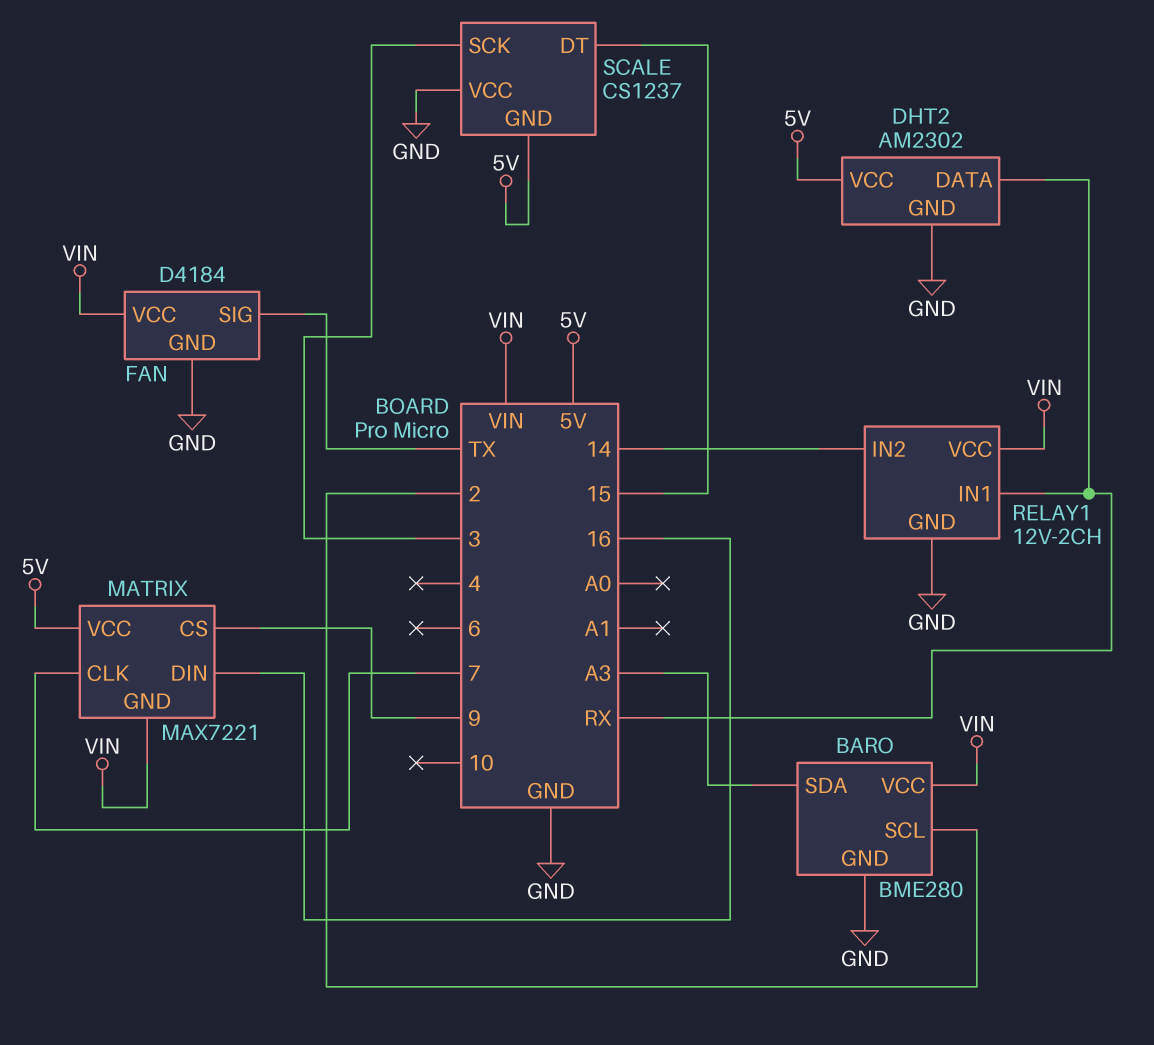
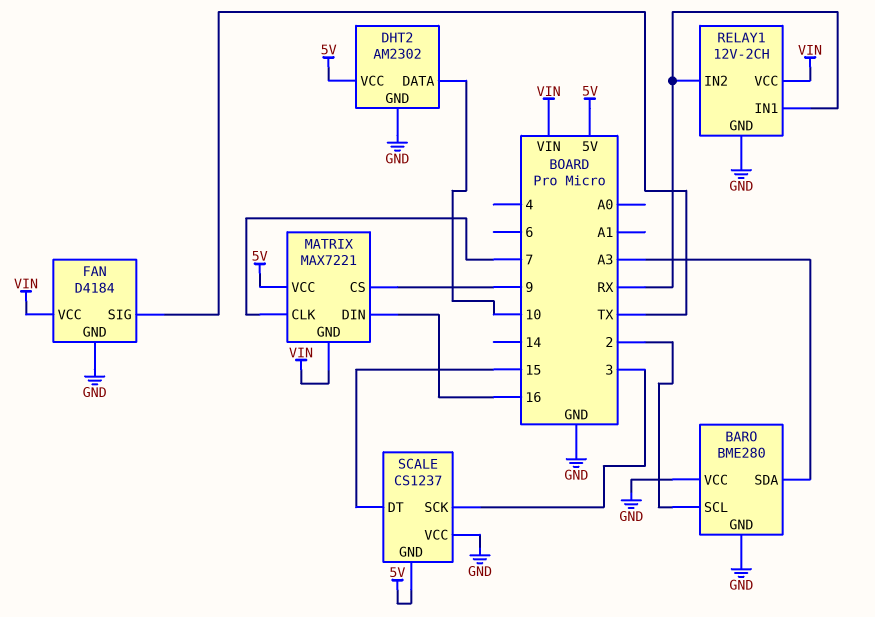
BARO pin VCC: VIN -> GND
DHT2 pin DATA: RX -> 10
RELAY1 pin IN2: 14 -> RX

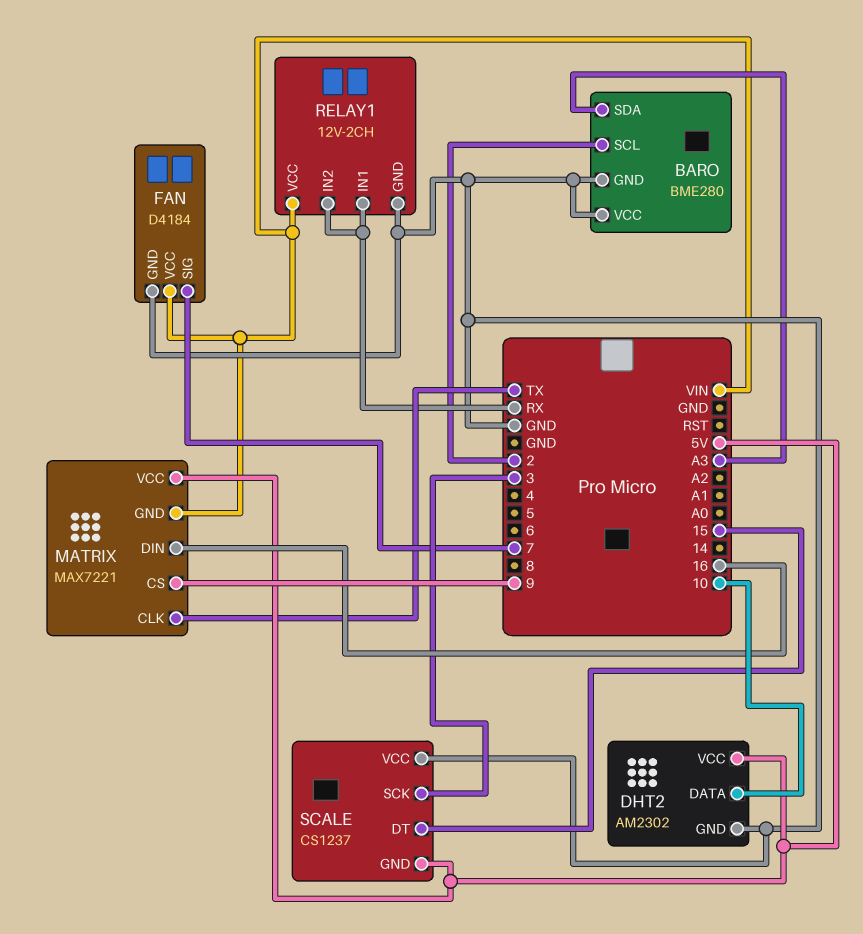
FAN pin SIG: TX -> 7
MATRIX pin CLK: 7 -> TX

